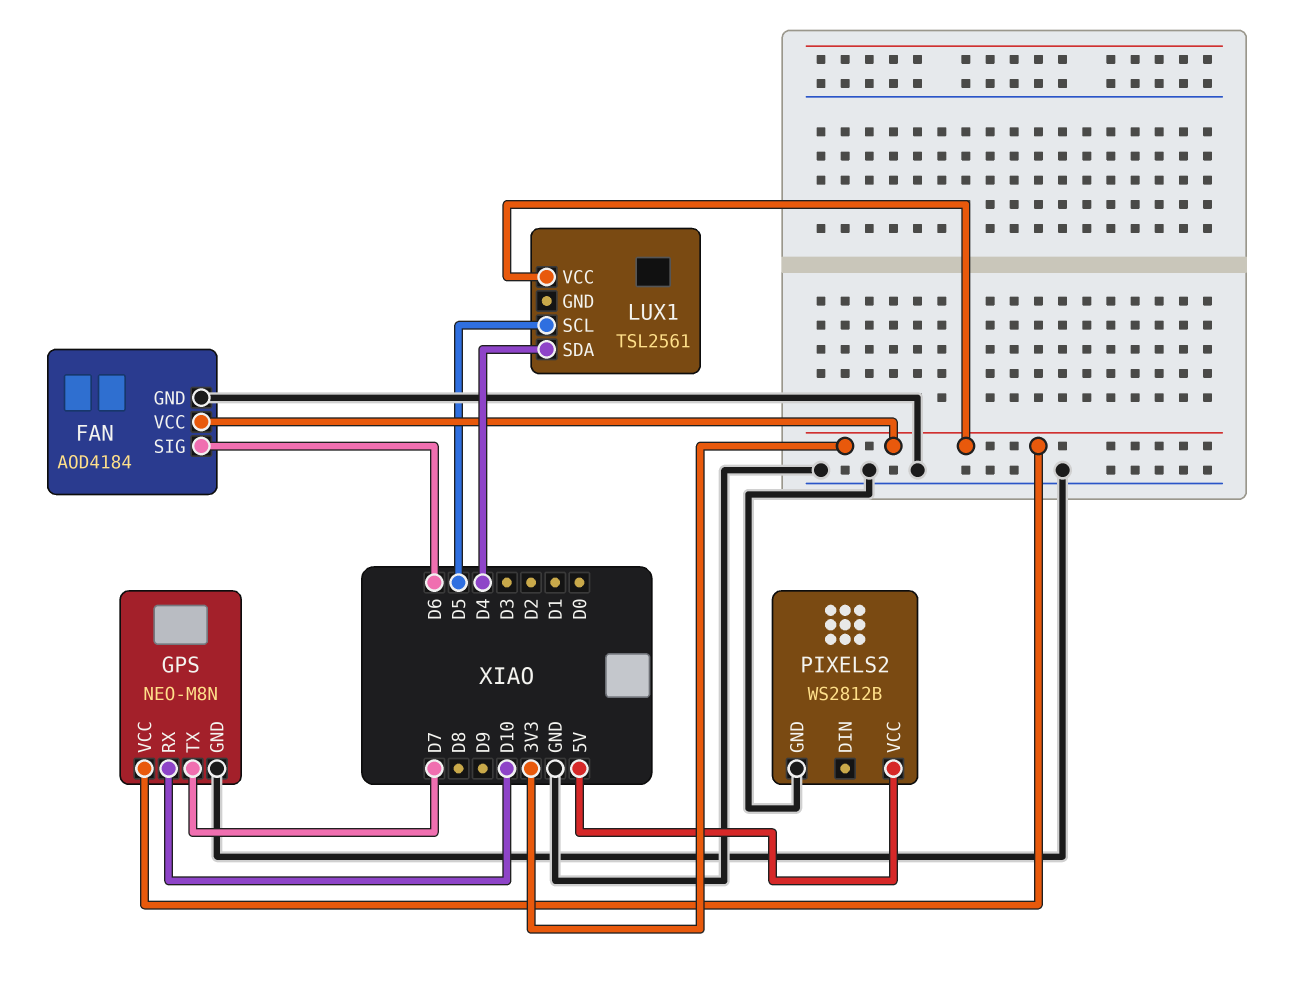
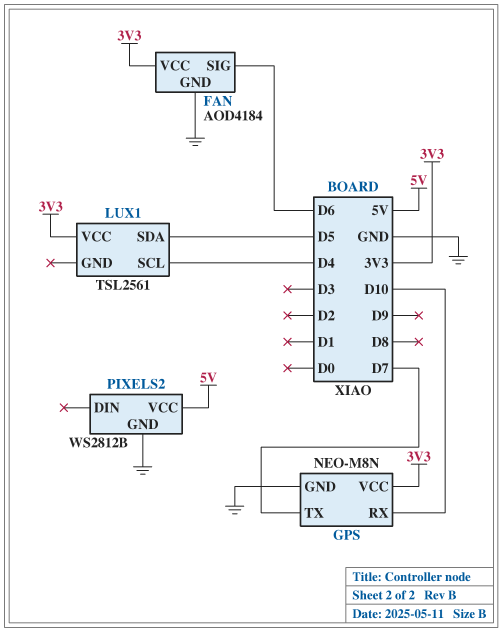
LUX1 pin SCL: D5 -> D4
LUX1 pin SDA: D4 -> D5

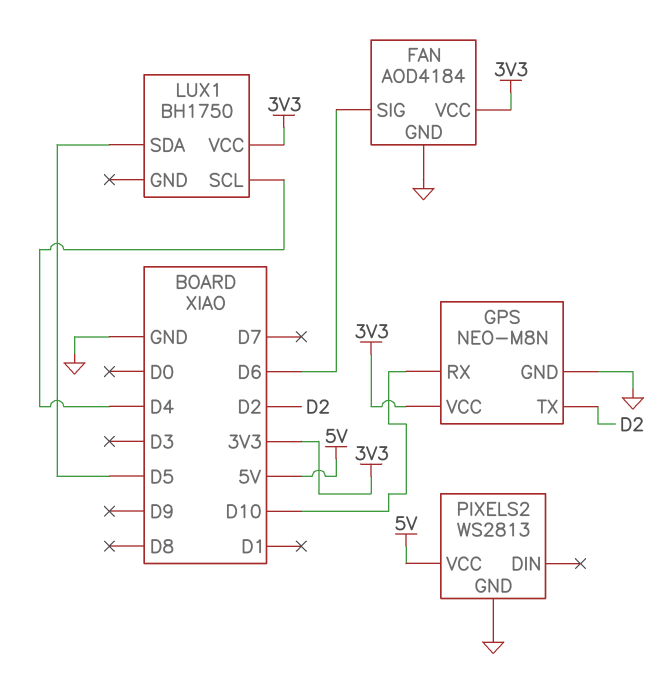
GPS pin TX: D7 -> D2
LUX1: TSL2561 -> BH1750
PIXELS2: WS2812B -> WS2813

